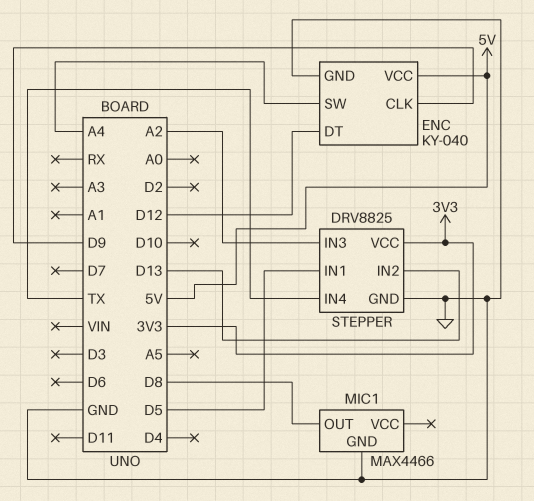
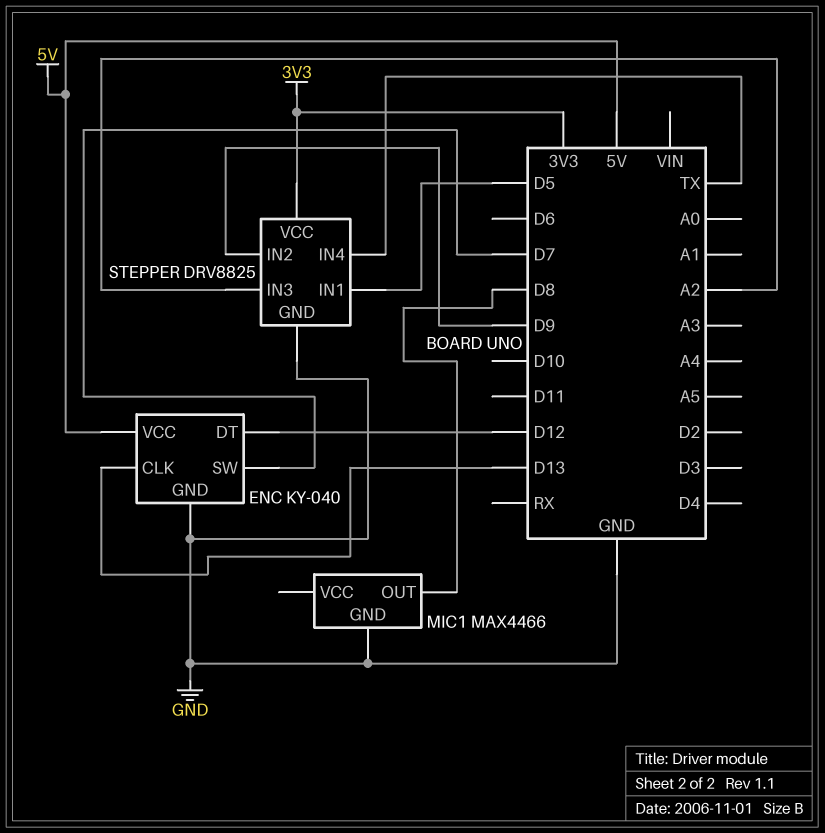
ENC pin CLK: D9 -> D13
ENC pin SW: A4 -> D7
STEPPER pin IN2: D13 -> D9

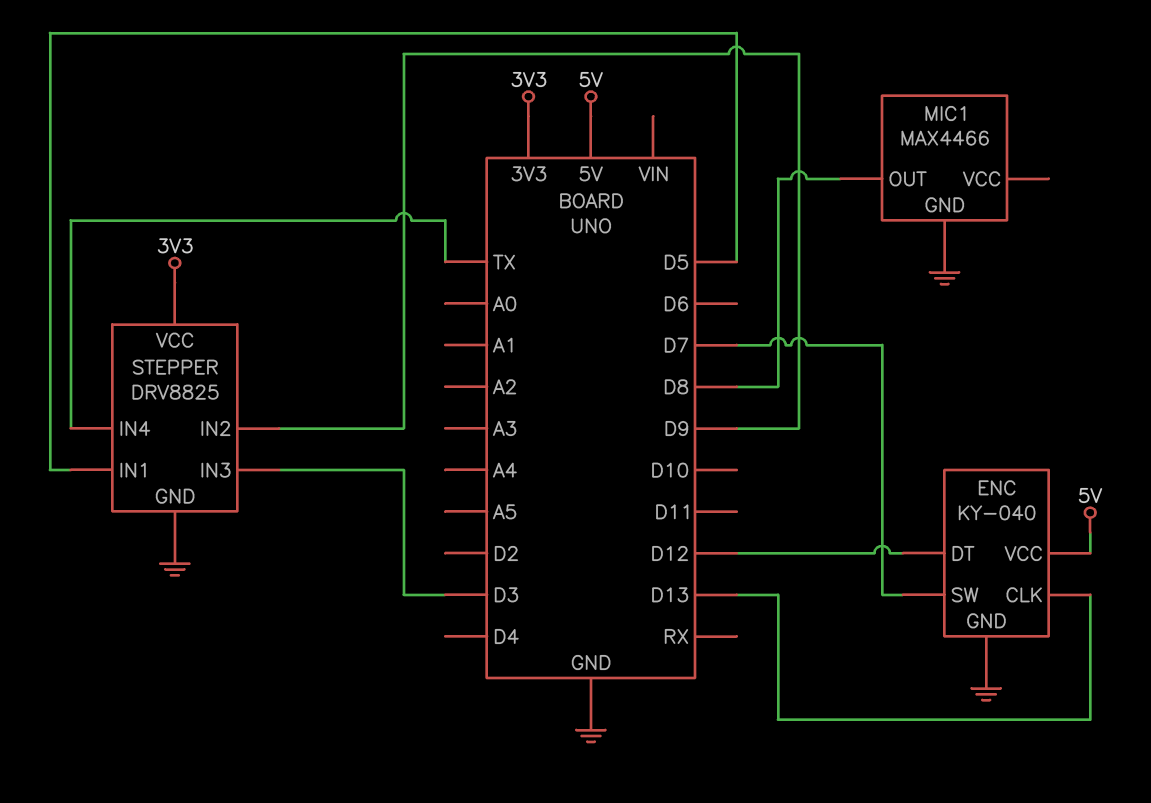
STEPPER pin IN3: A2 -> D3

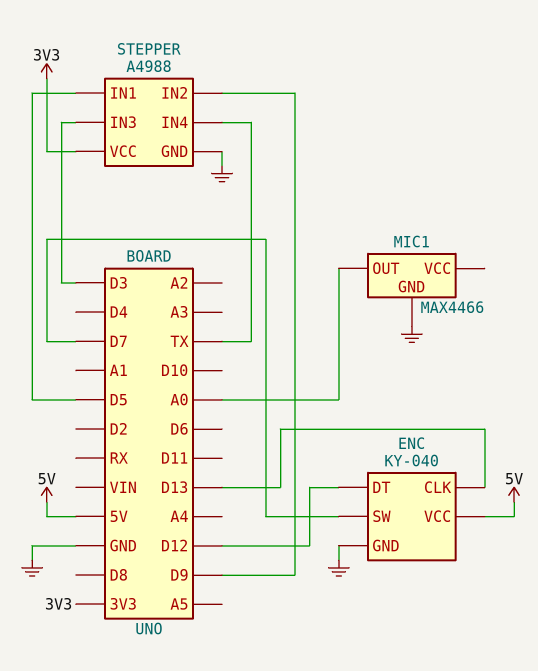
MIC1 pin OUT: D8 -> A0
STEPPER: DRV8825 -> A4988

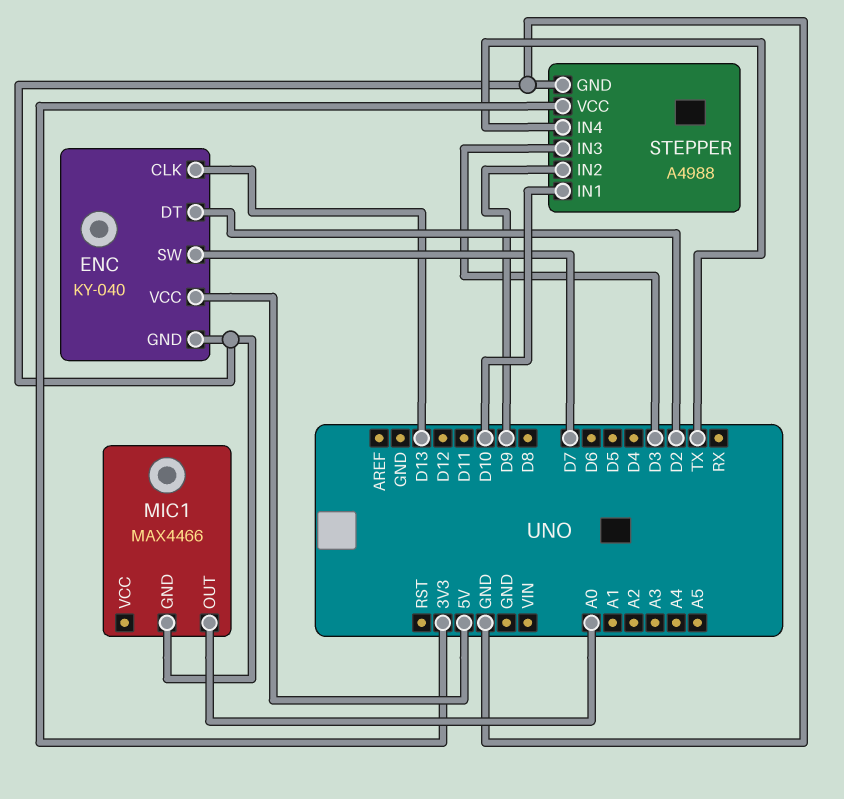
ENC pin DT: D12 -> D2
STEPPER pin IN1: D5 -> D10

